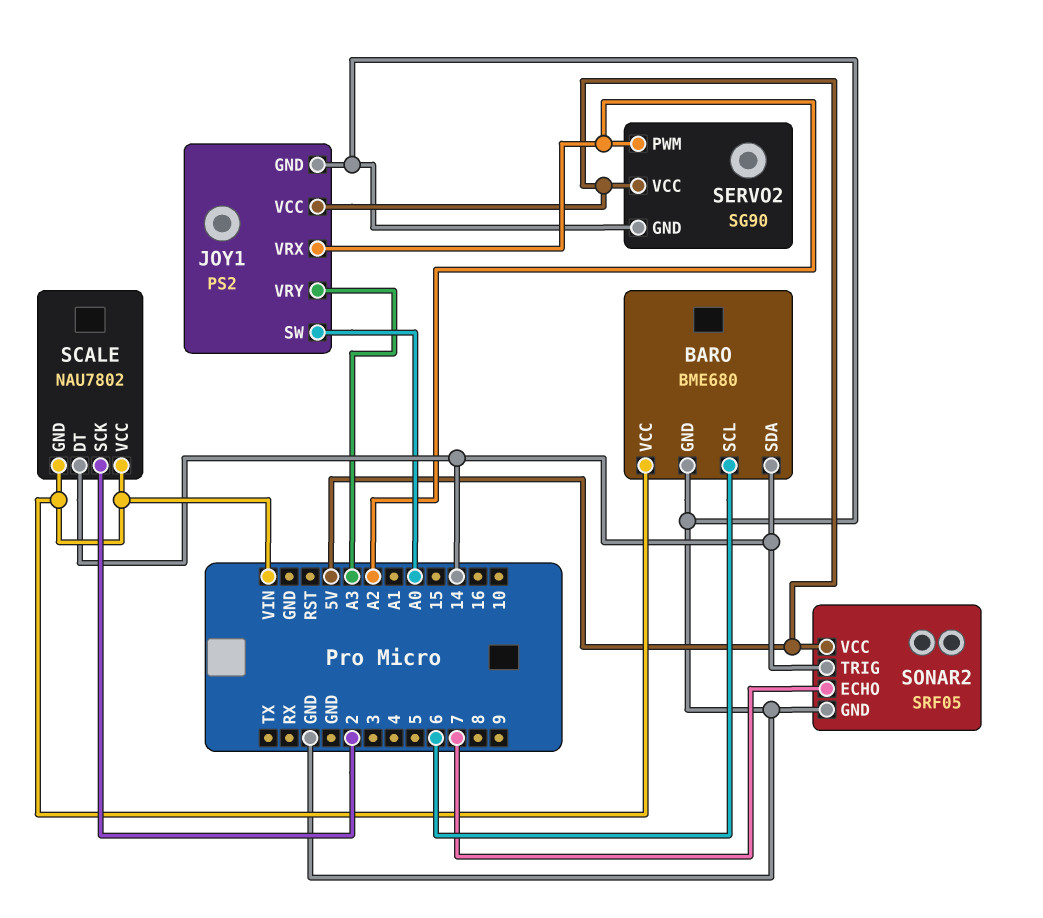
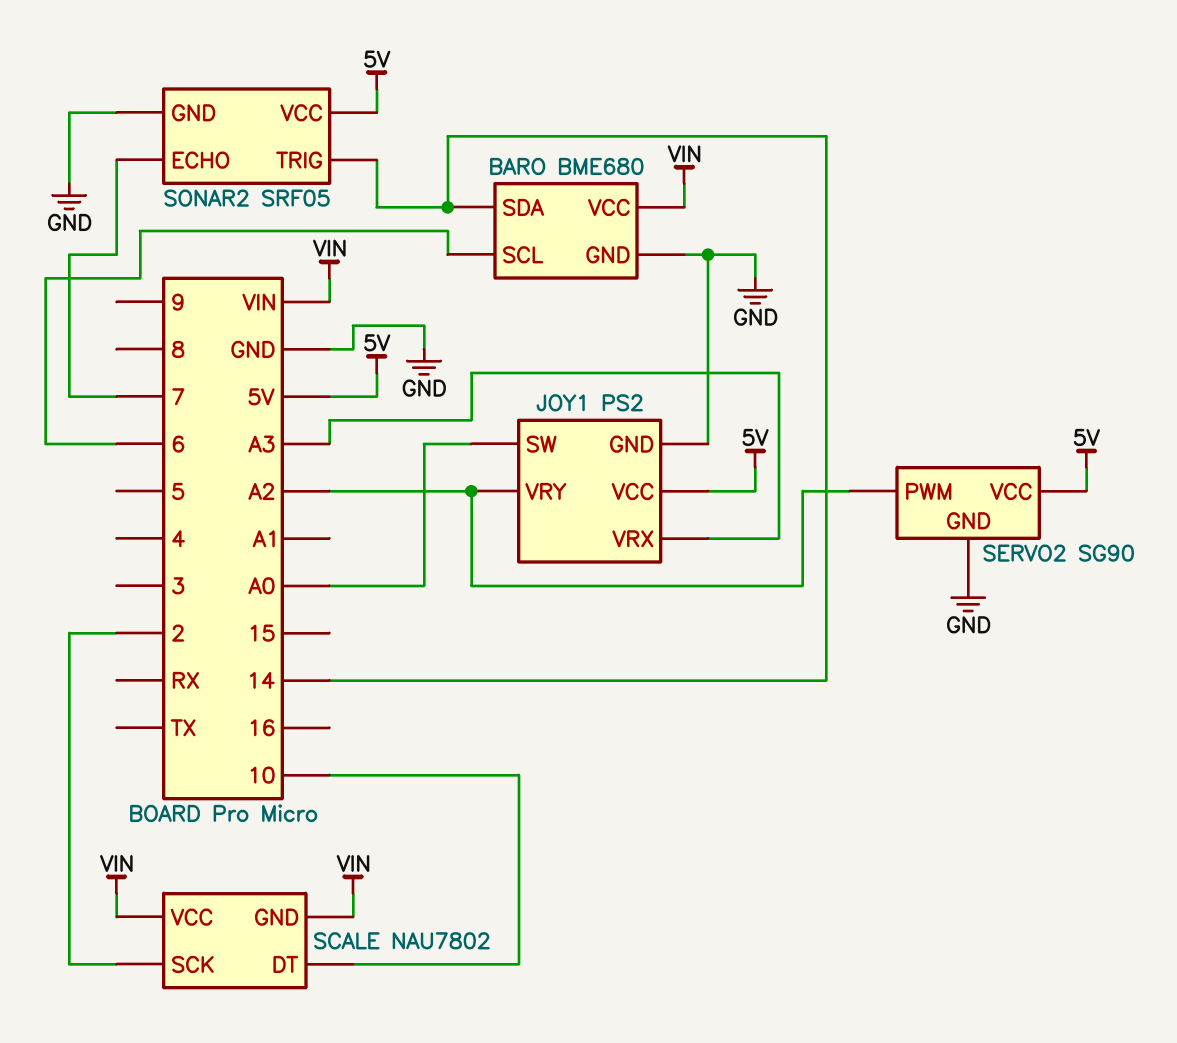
JOY1 pin VRX: A2 -> A3
JOY1 pin VRY: A3 -> A2
SCALE pin DT: 14 -> 10

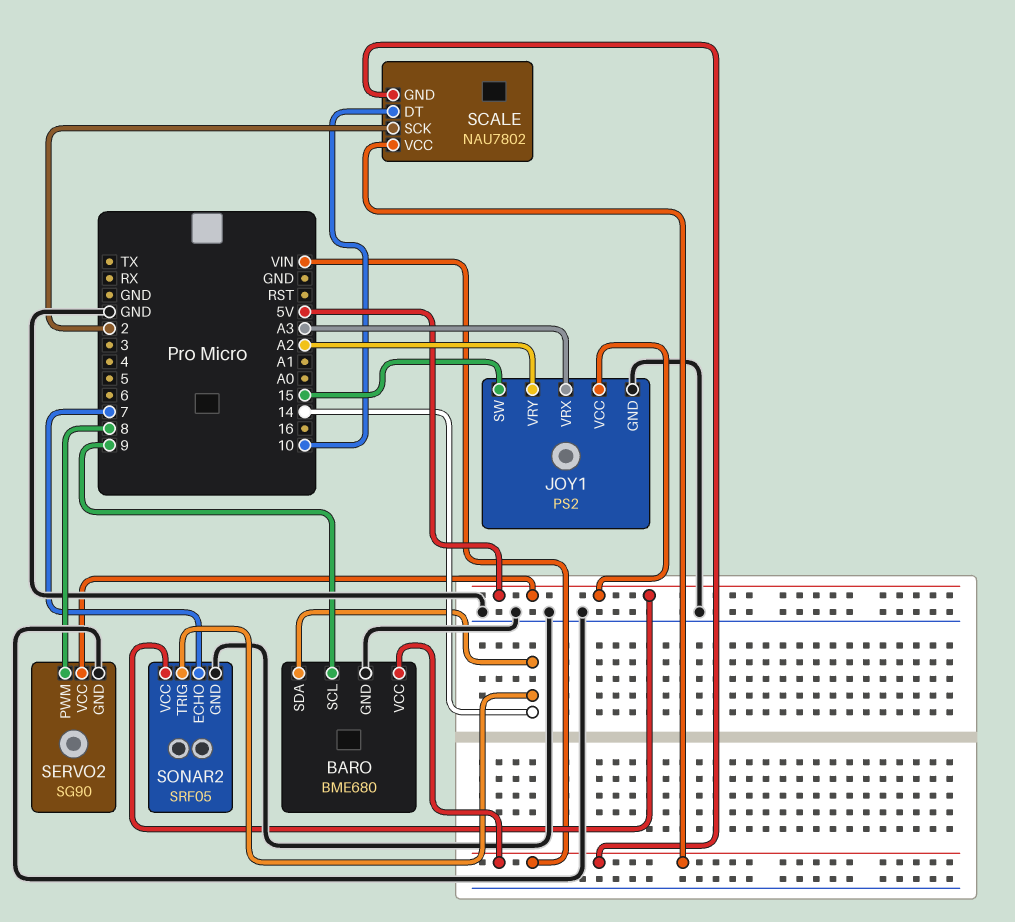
BARO pin SCL: 6 -> 9
JOY1 pin SW: A0 -> 15
SERVO2 pin PWM: A2 -> 8

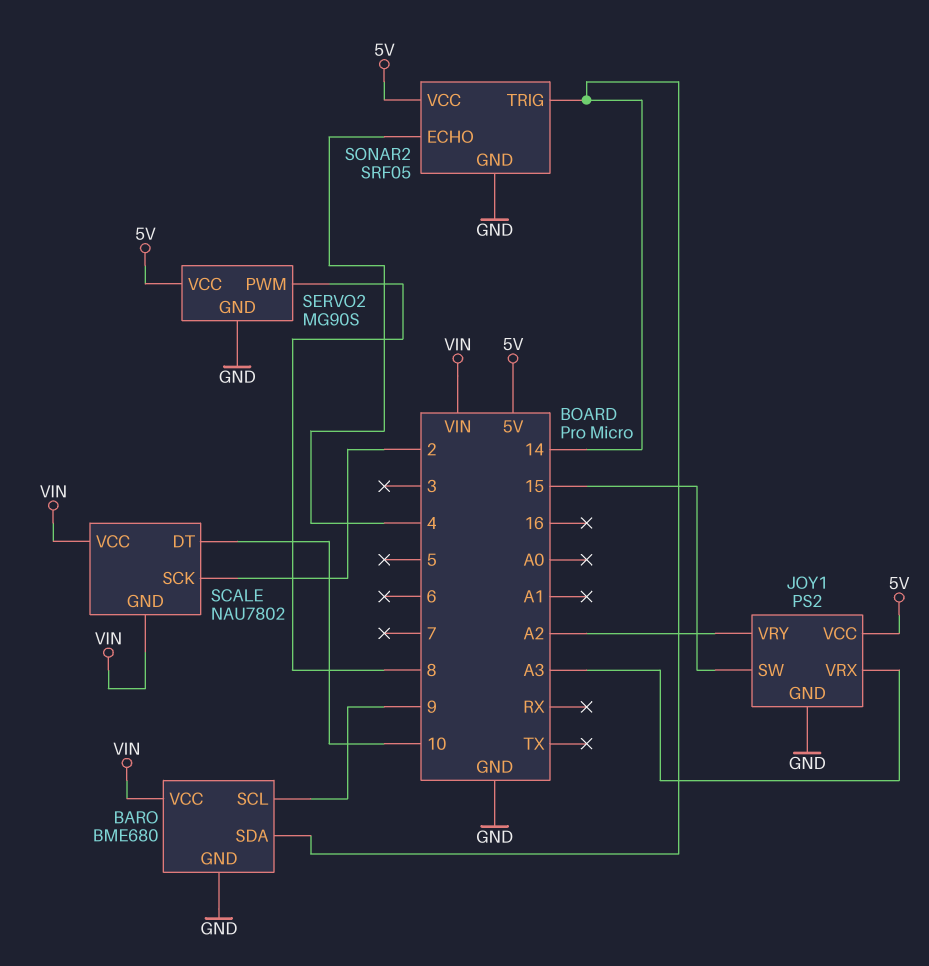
SERVO2: SG90 -> MG90S
SONAR2 pin ECHO: 7 -> 4

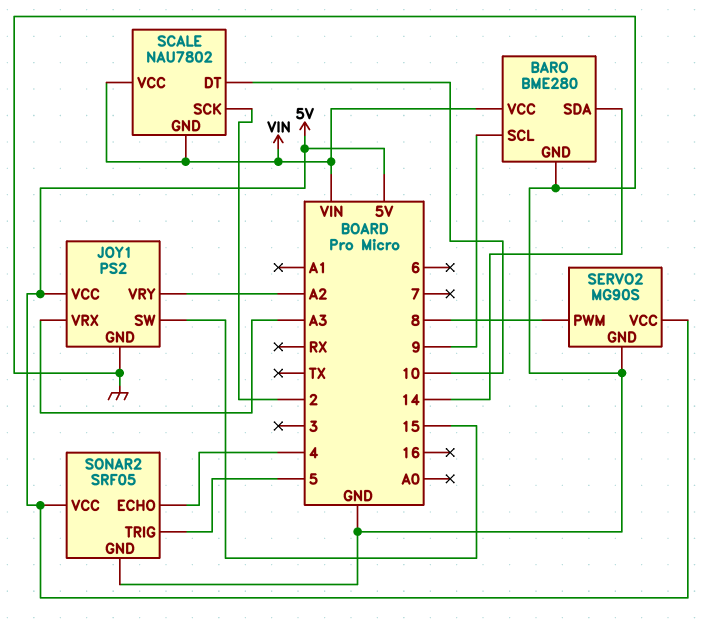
BARO: BME680 -> BME280
SONAR2 pin TRIG: 14 -> 5

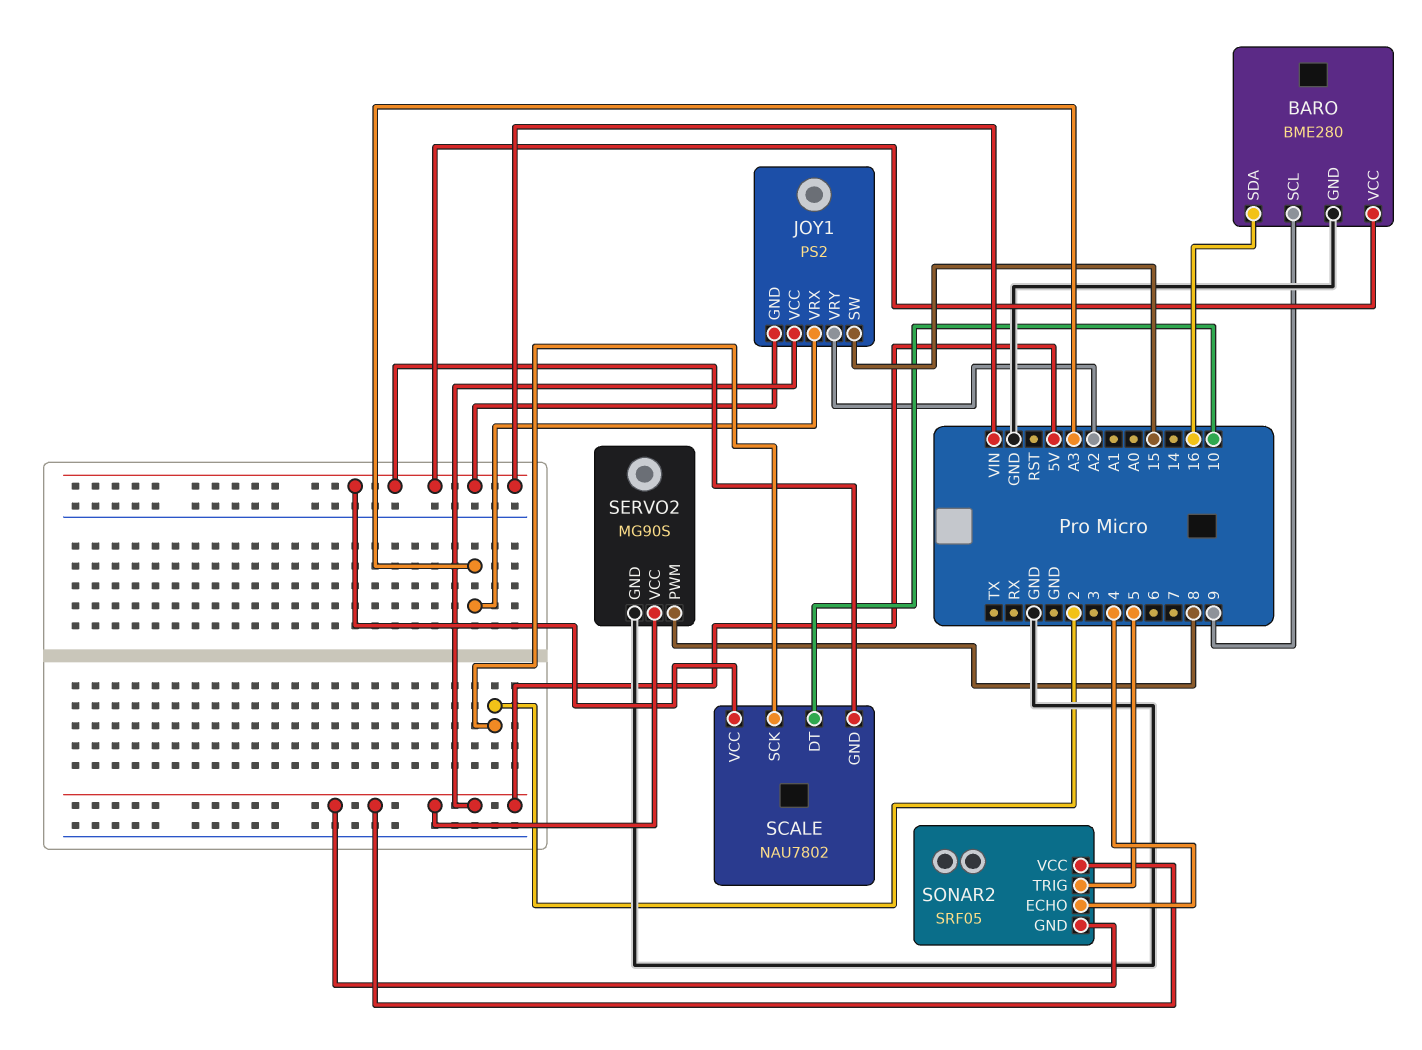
BARO pin SDA: 14 -> 16
JOY1 pin GND: GND -> VIN
SONAR2 pin GND: GND -> 5V

